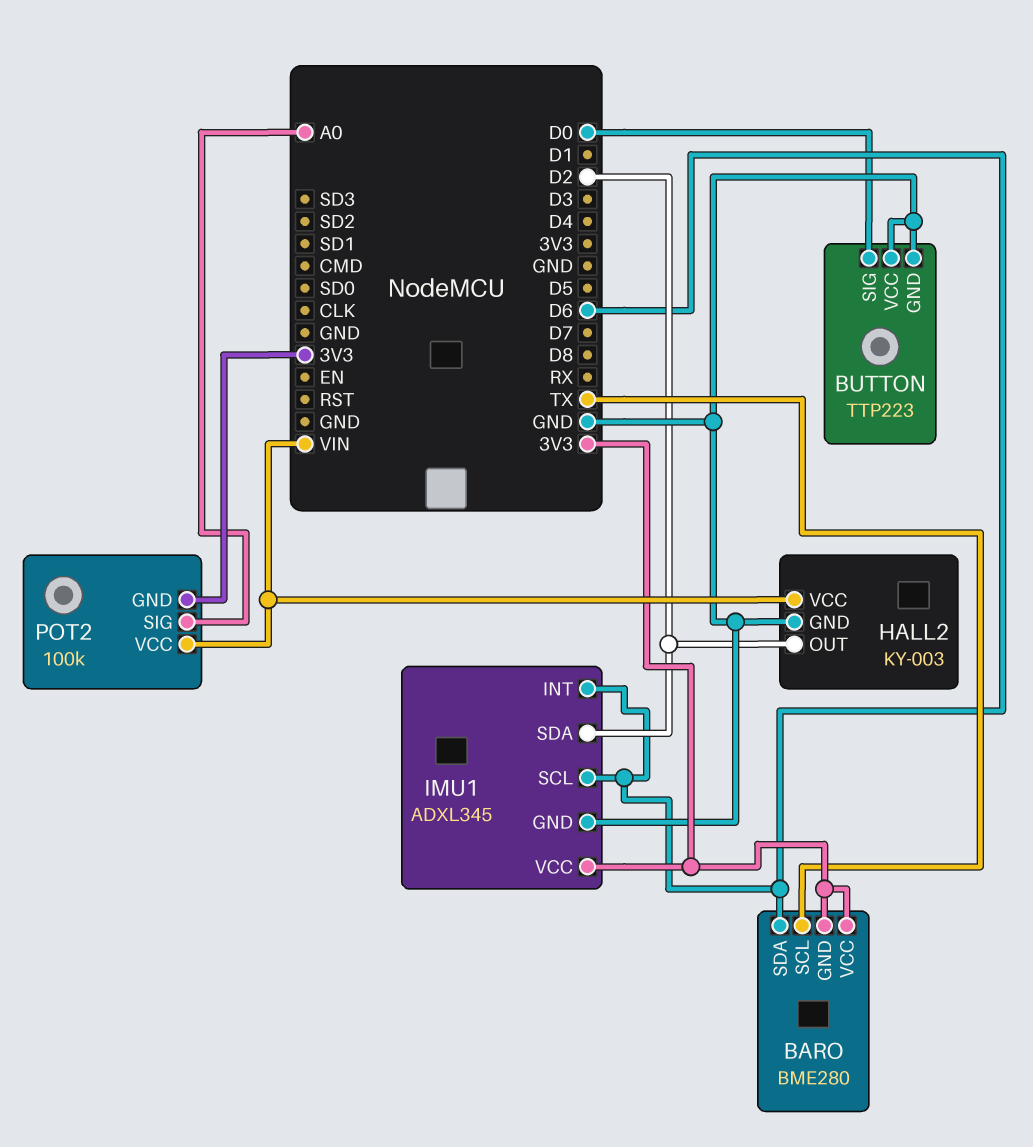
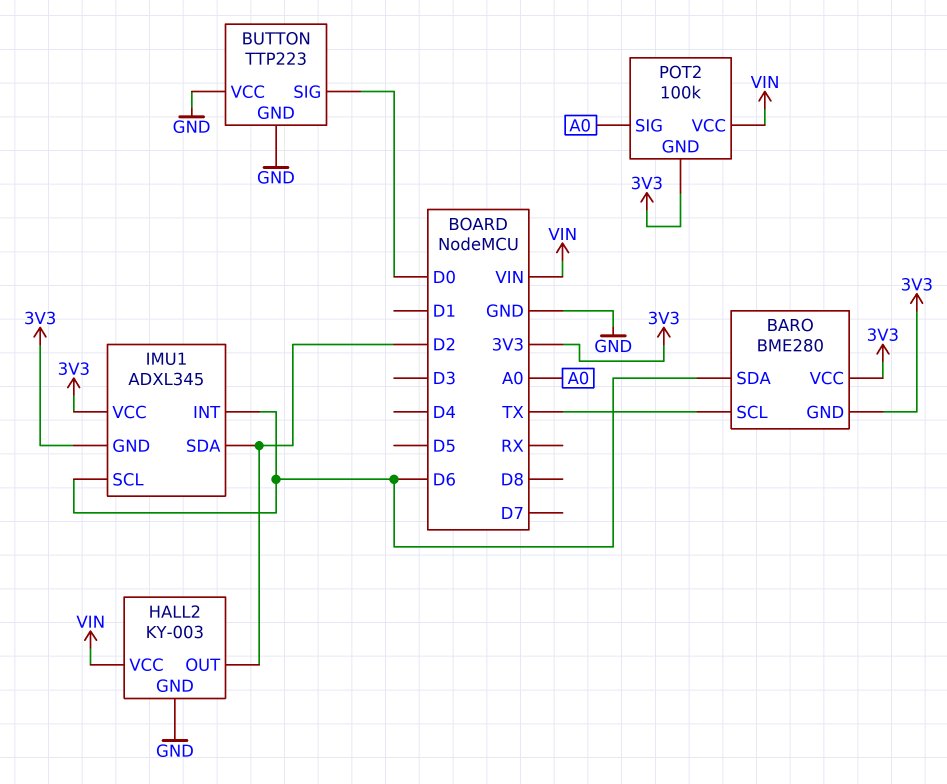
IMU1 pin GND: GND -> 3V3

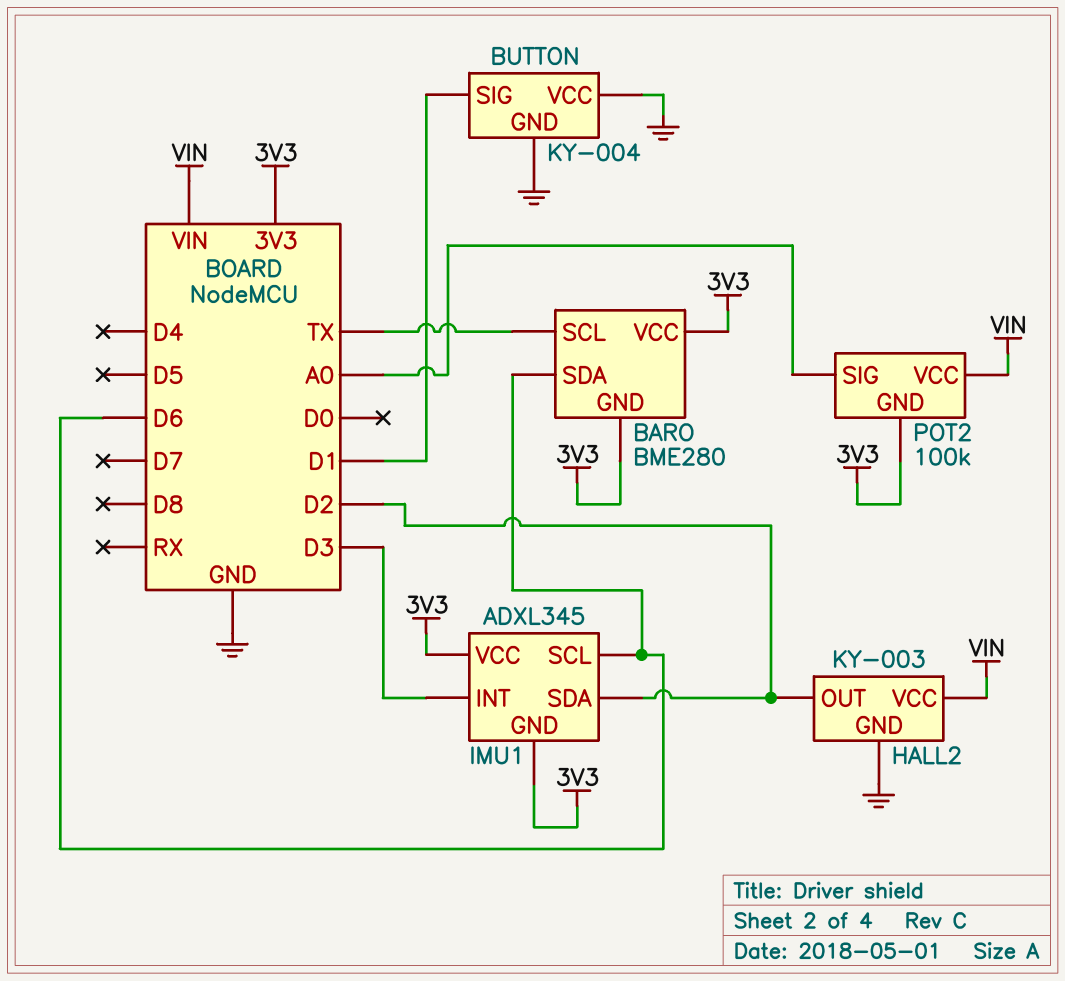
BUTTON: TTP223 -> KY-004
BUTTON pin SIG: D0 -> D1
IMU1 pin INT: D6 -> D3

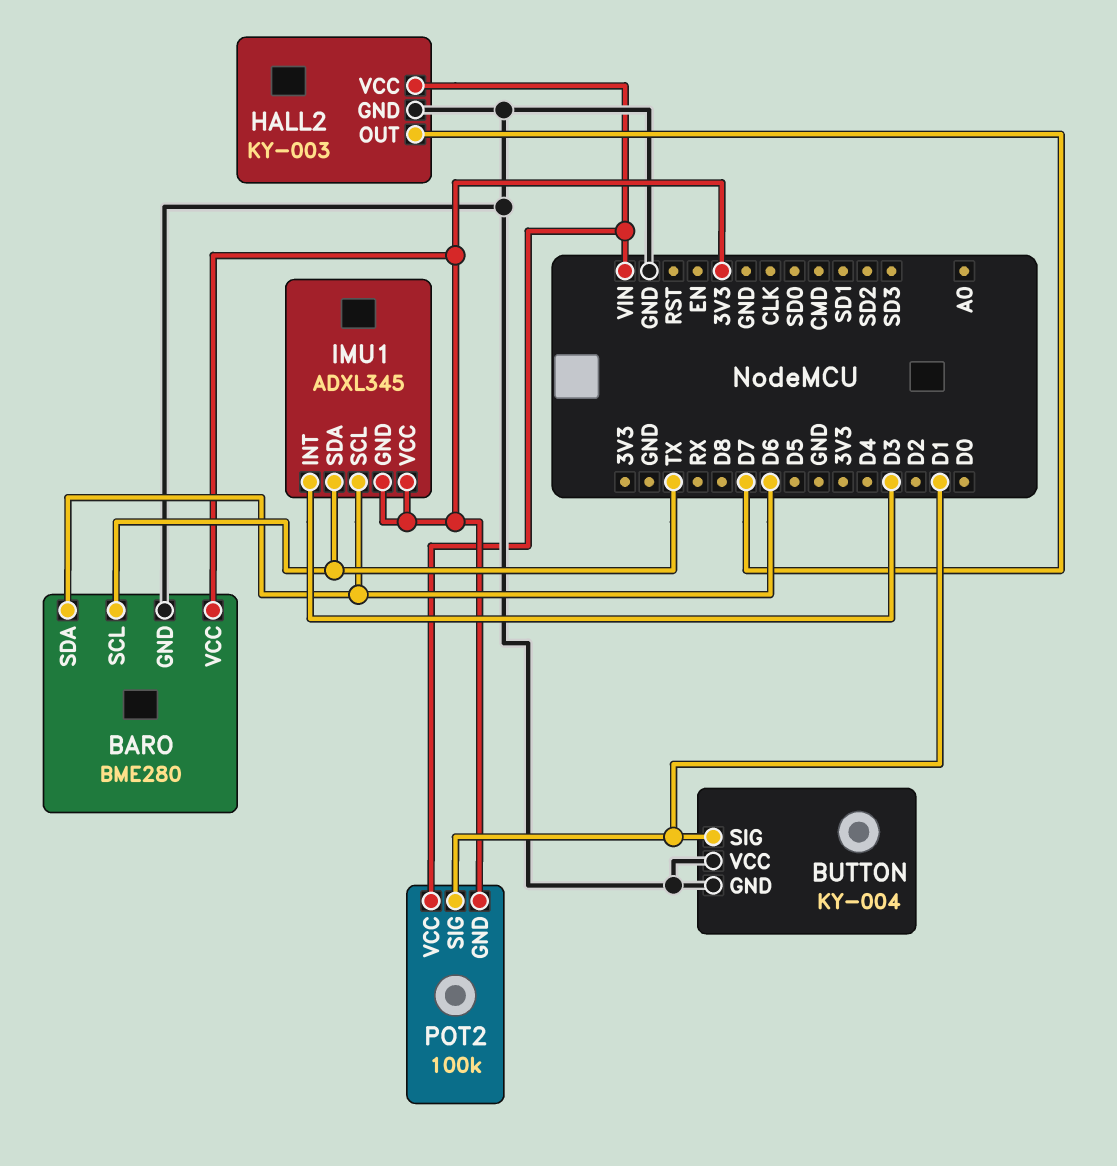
BARO pin GND: 3V3 -> GND
HALL2 pin OUT: D2 -> D7
IMU1 pin SDA: D2 -> TX
POT2 pin SIG: A0 -> D1

